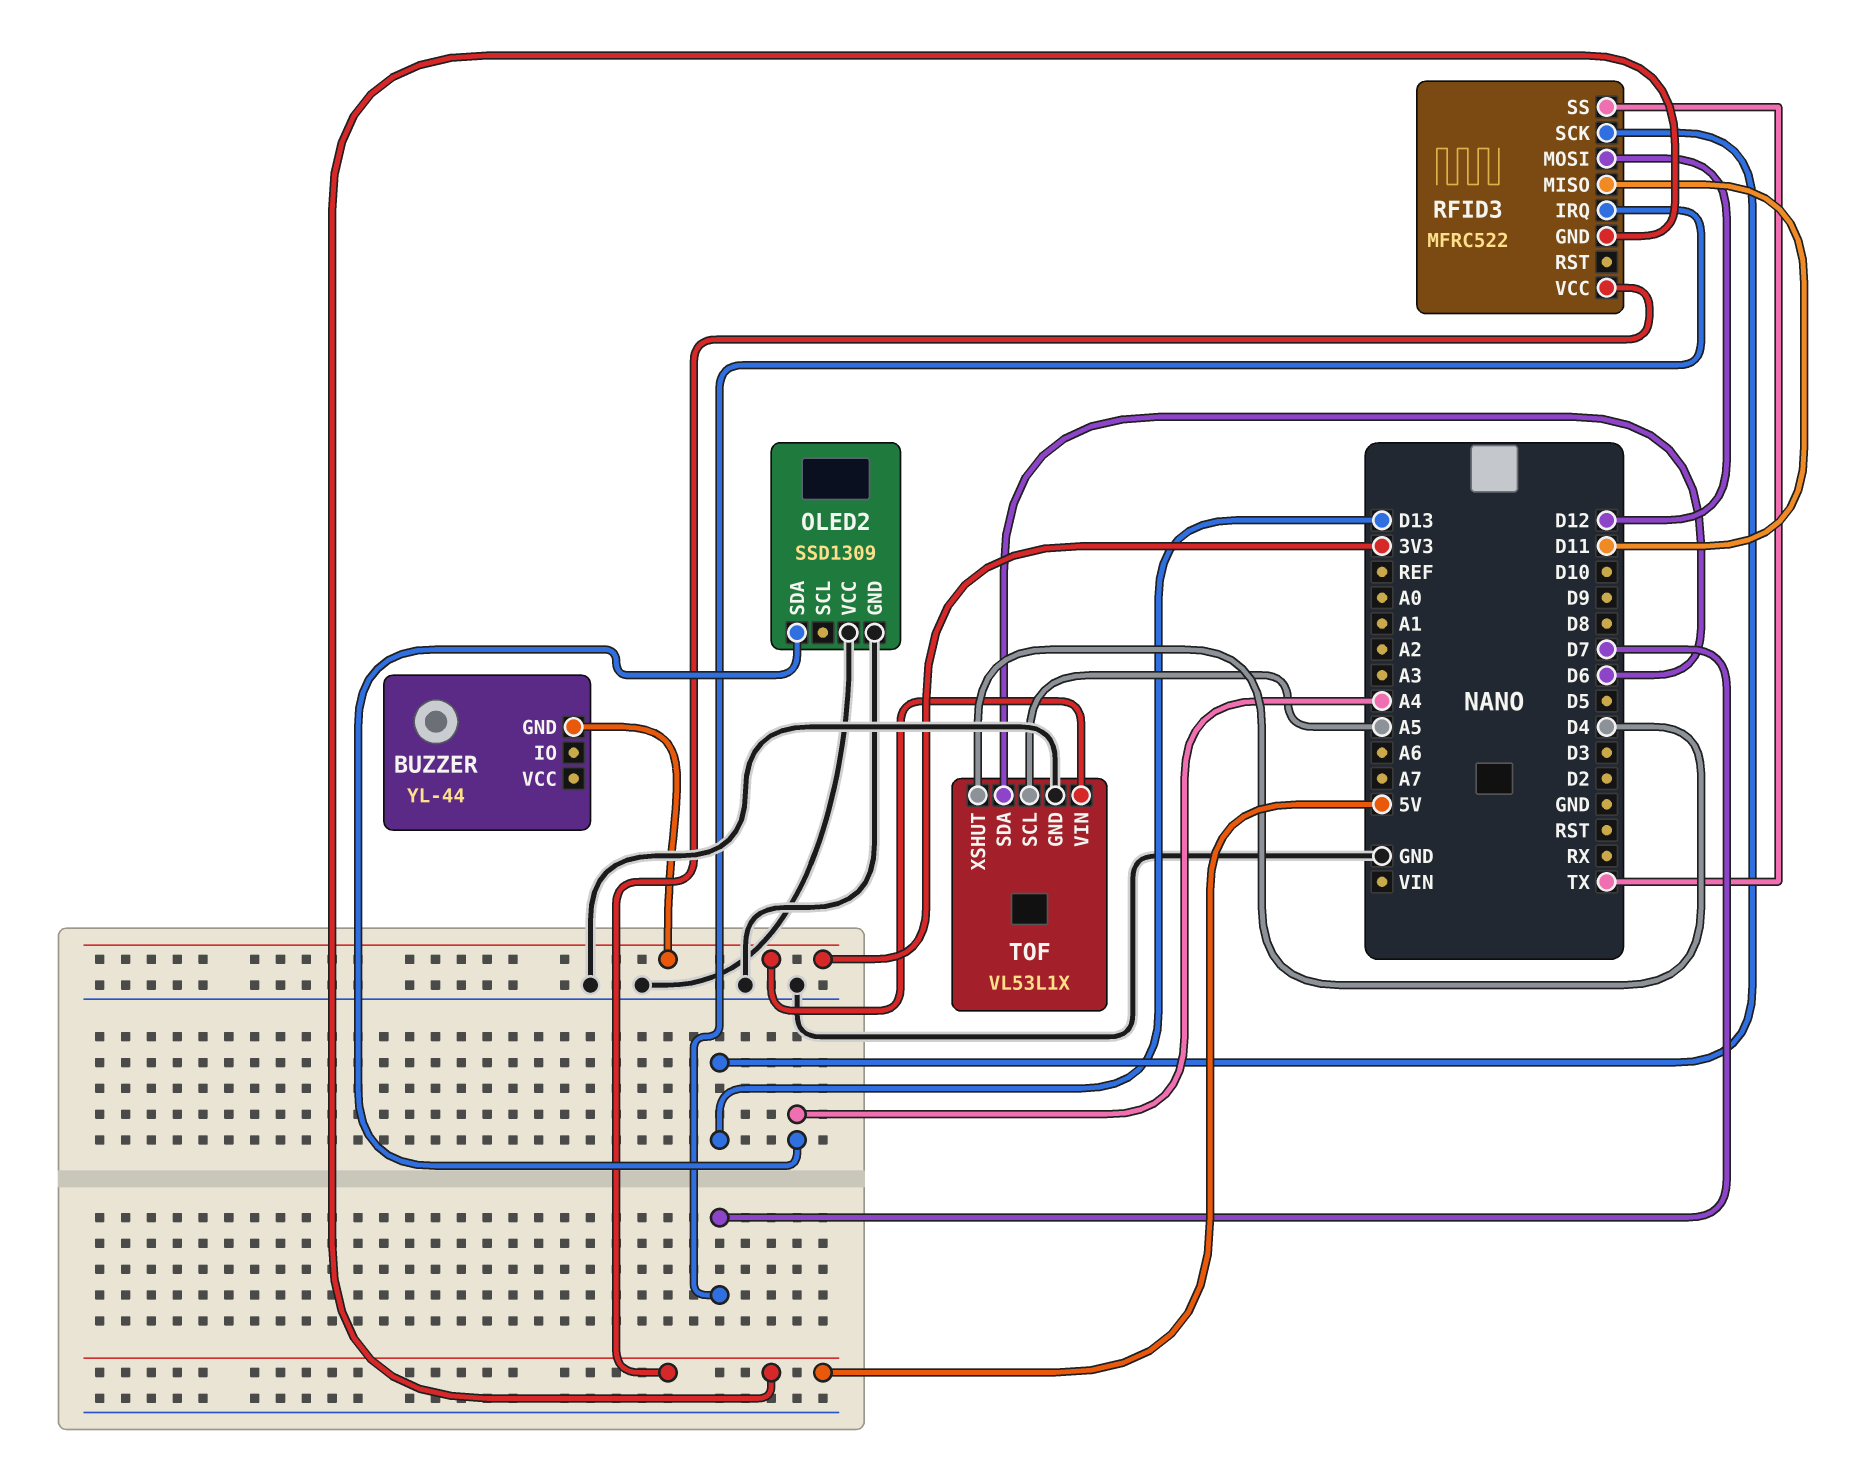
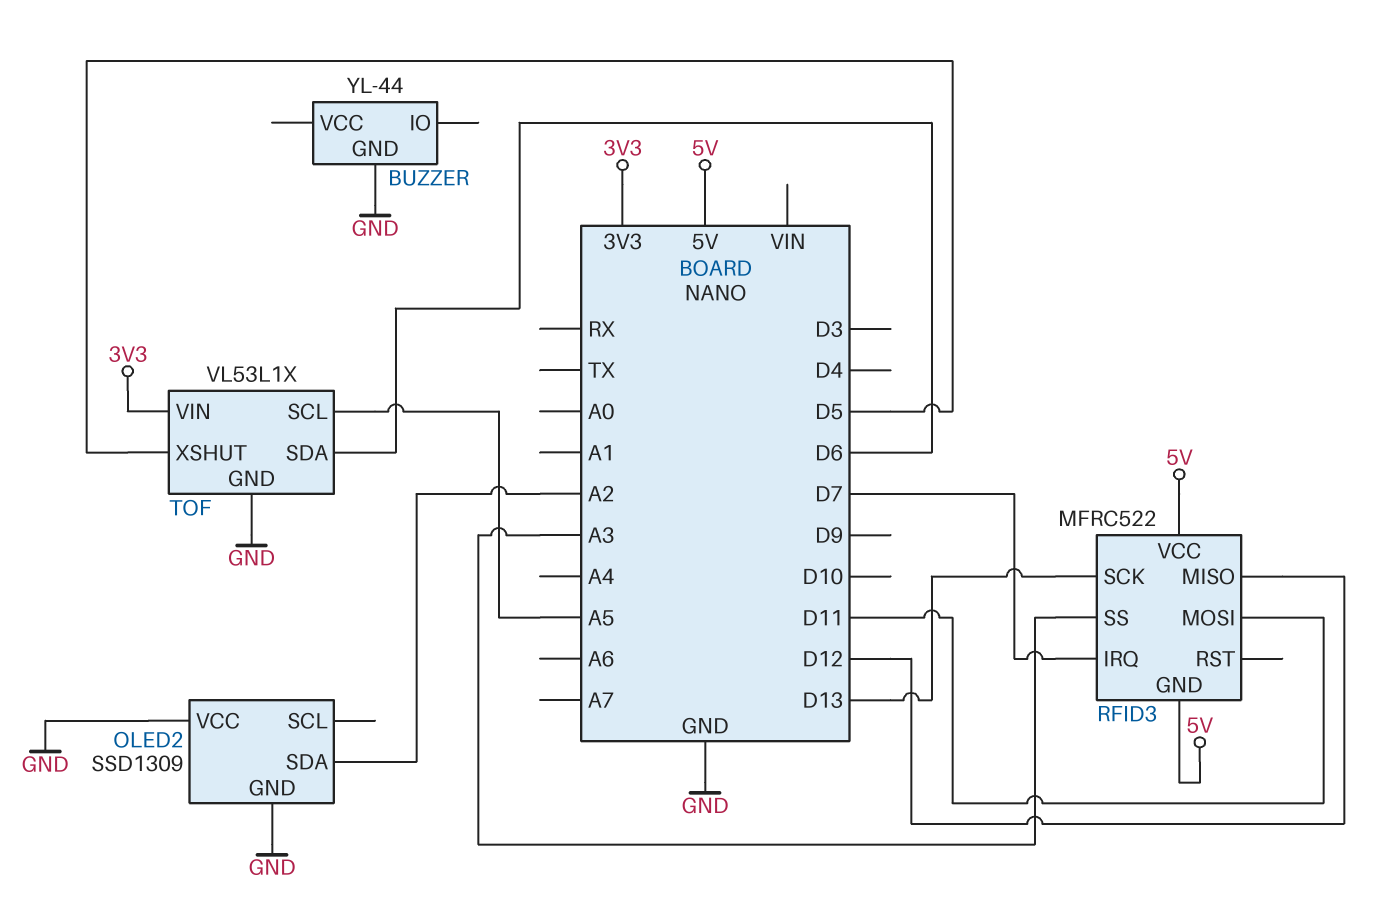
BUZZER pin GND: 3V3 -> GND
OLED2 pin SDA: A4 -> A2
RFID3 pin MISO: D11 -> D12
RFID3 pin MOSI: D12 -> D11
RFID3 pin SS: TX -> A3
TOF pin XSHUT: D4 -> D5

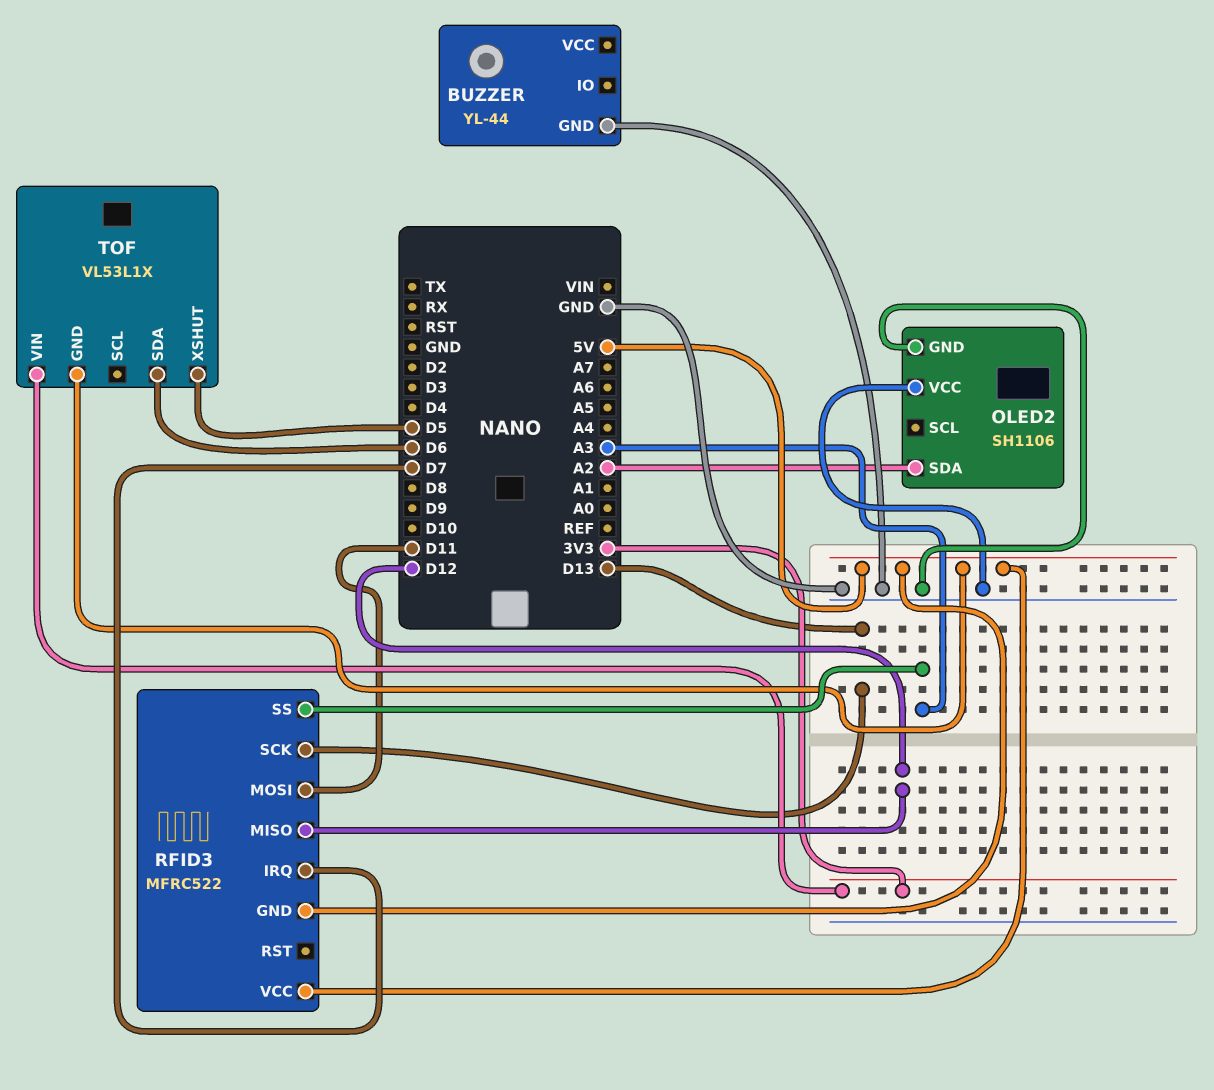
OLED2: SSD1309 -> SH1106
TOF pin GND: GND -> 5V
TOF pin SCL: A5 -> none

